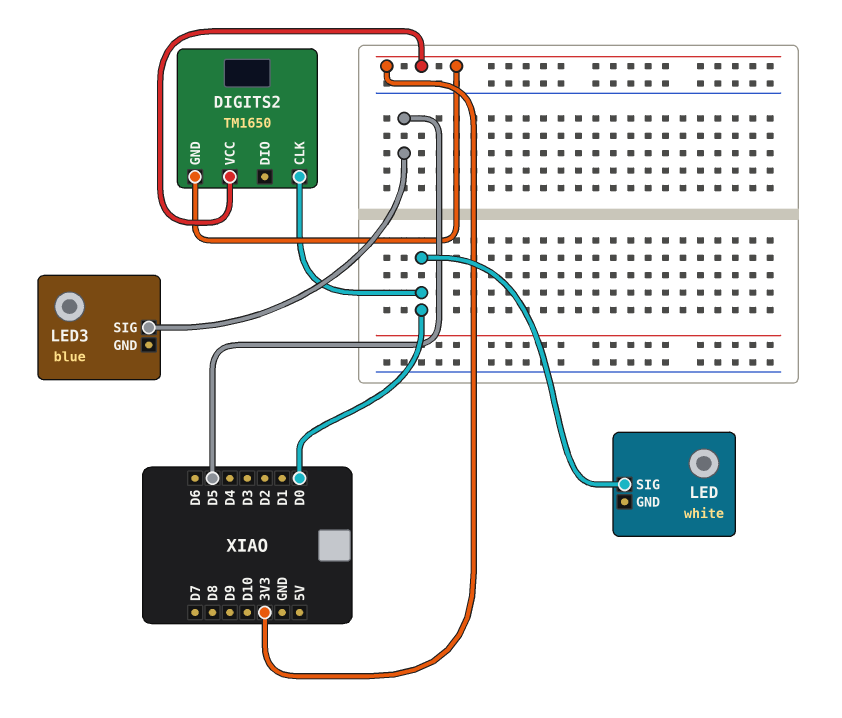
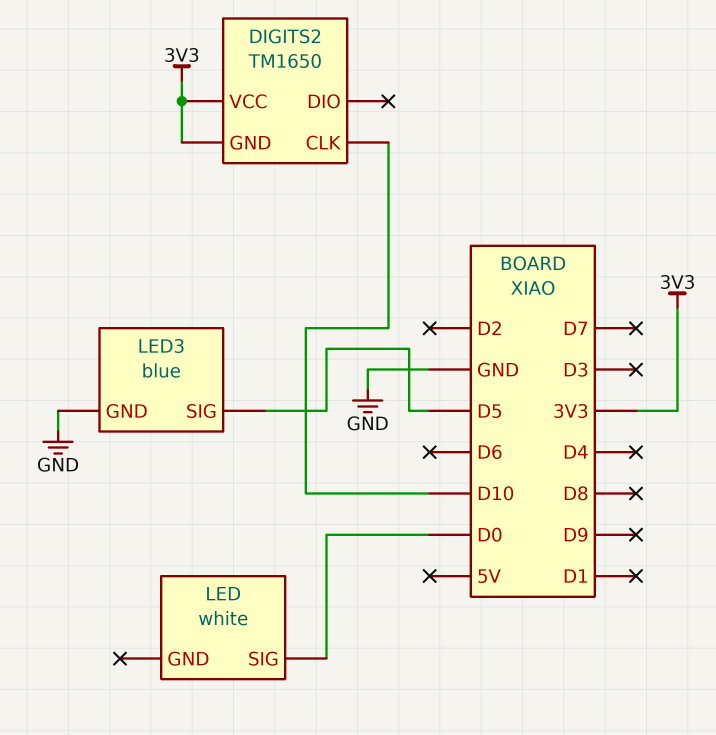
DIGITS2 pin CLK: D0 -> D10
LED3 pin GND: none -> GND

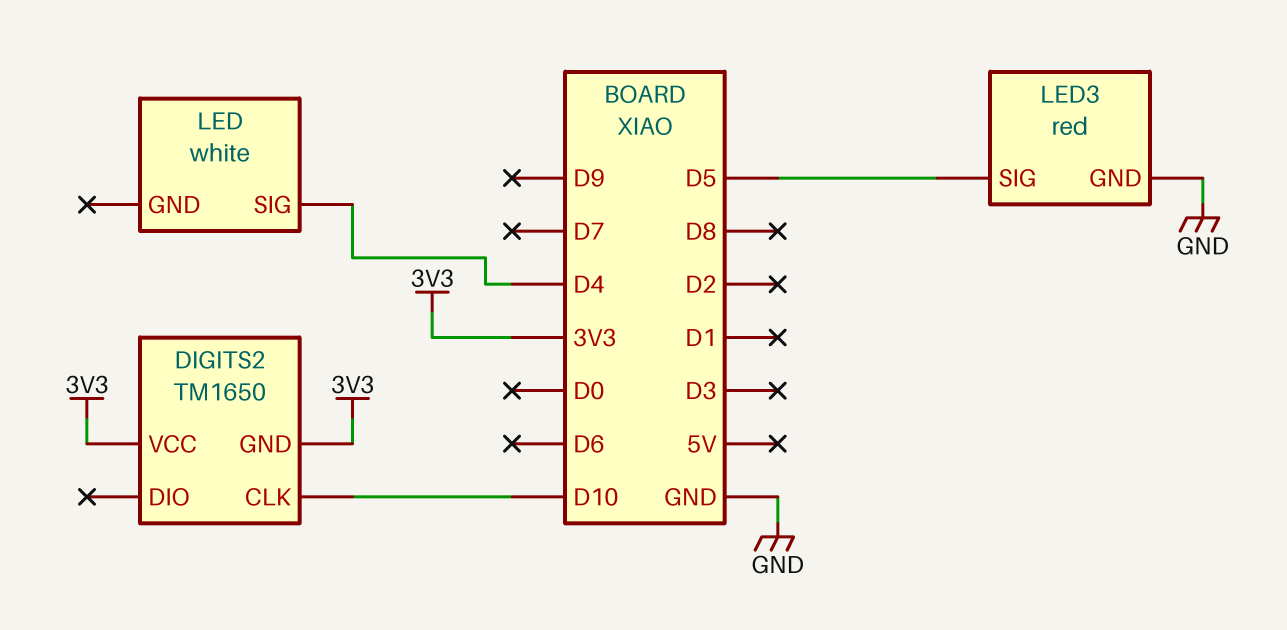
LED pin SIG: D0 -> D4
LED3: blue -> red

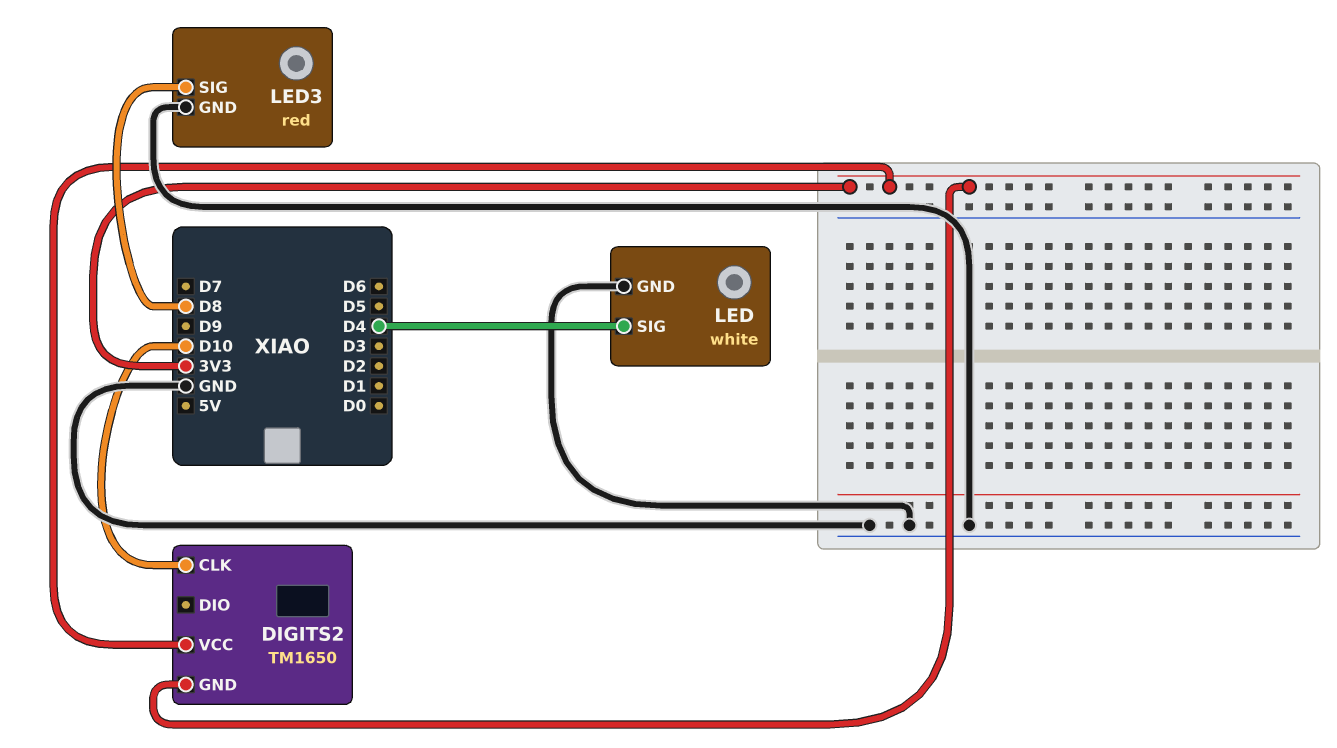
LED pin GND: none -> GND
LED3 pin SIG: D5 -> D8

